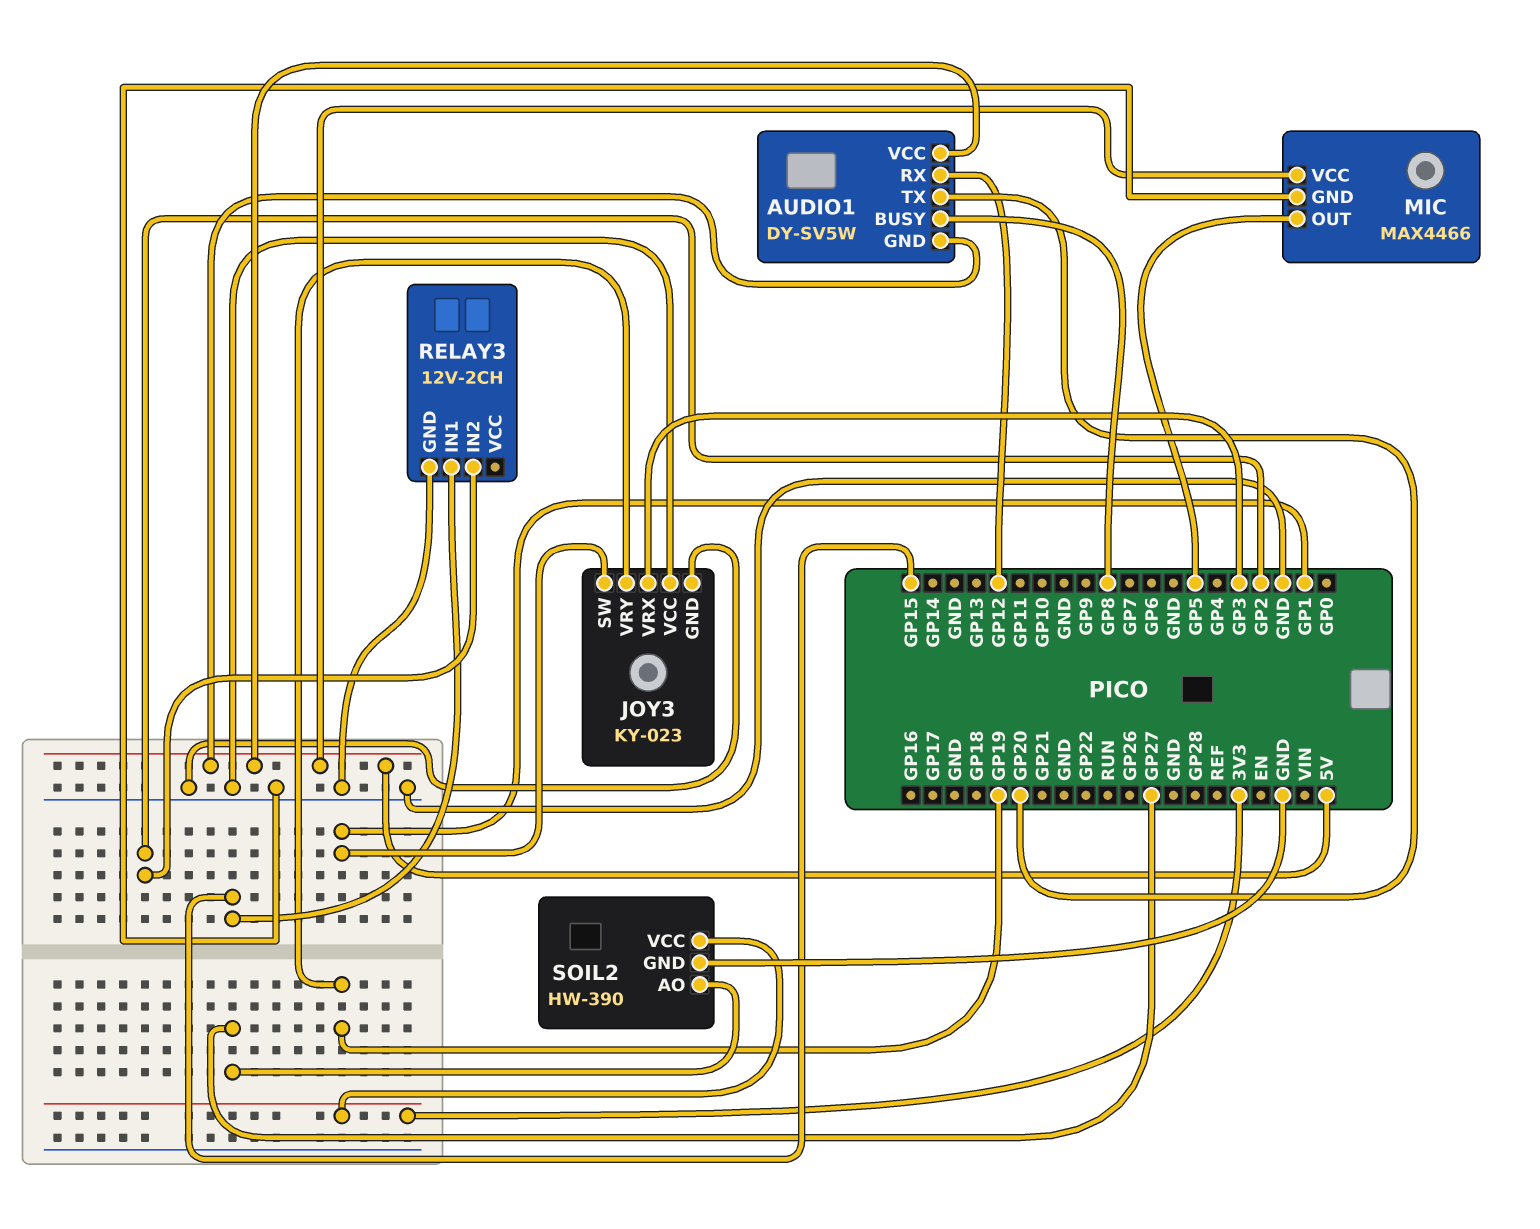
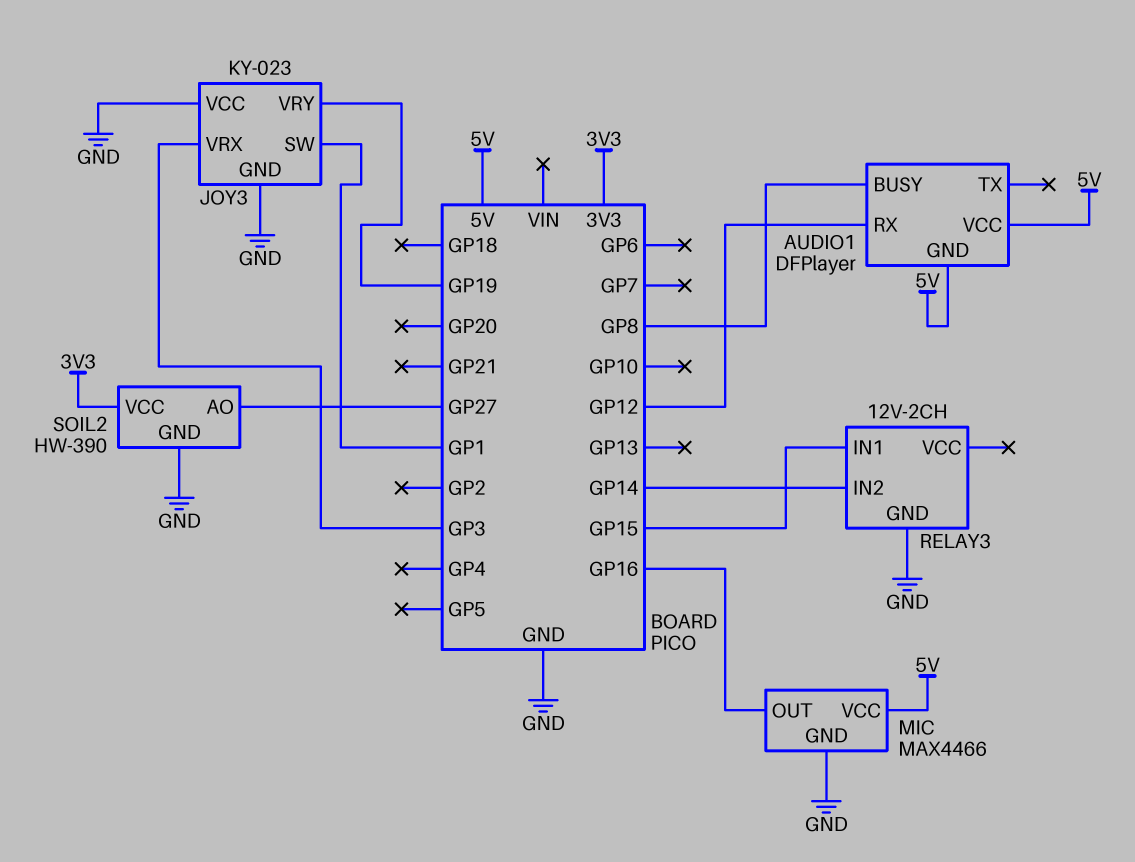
AUDIO1: DY-SV5W -> DFPlayer
AUDIO1 pin TX: GP20 -> none
MIC pin OUT: GP5 -> GP16
RELAY3 pin IN2: GP2 -> GP14

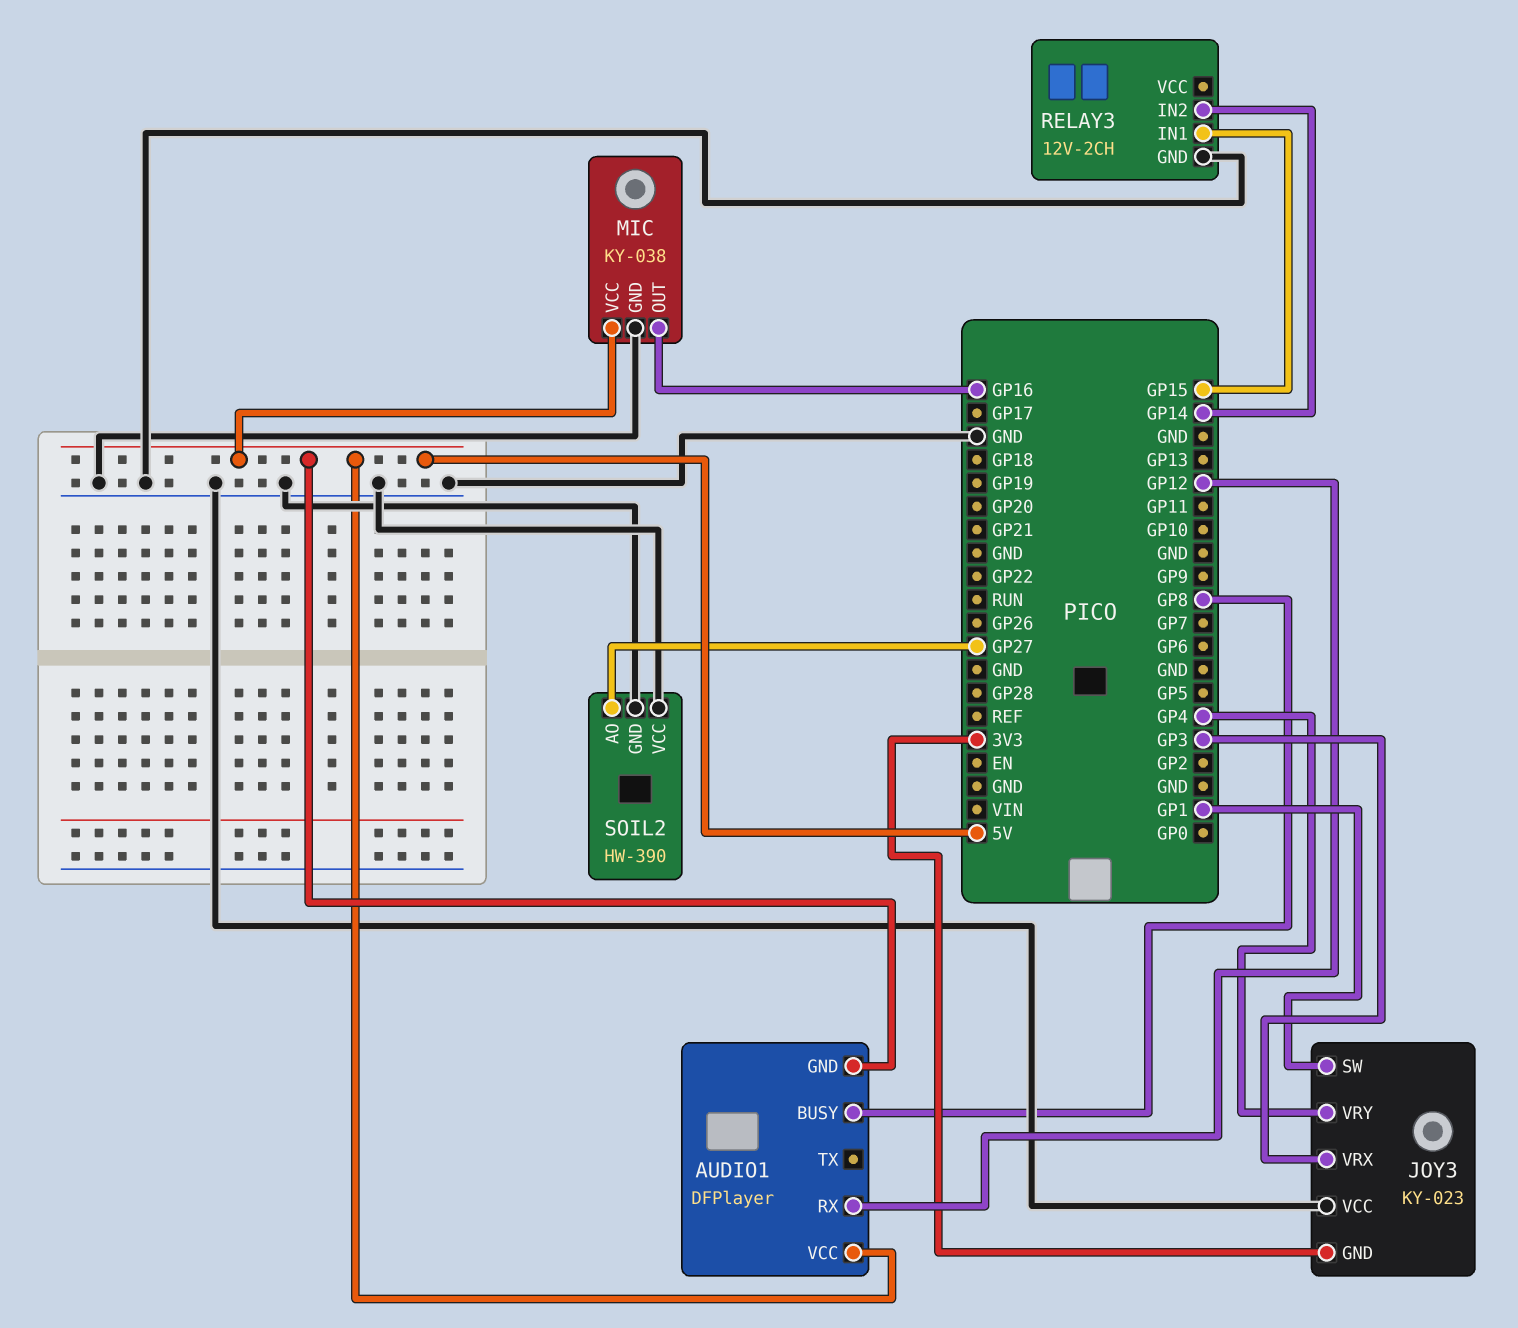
JOY3 pin GND: GND -> 3V3
JOY3 pin VRY: GP19 -> GP4
MIC: MAX4466 -> KY-038
SOIL2 pin VCC: 3V3 -> GND

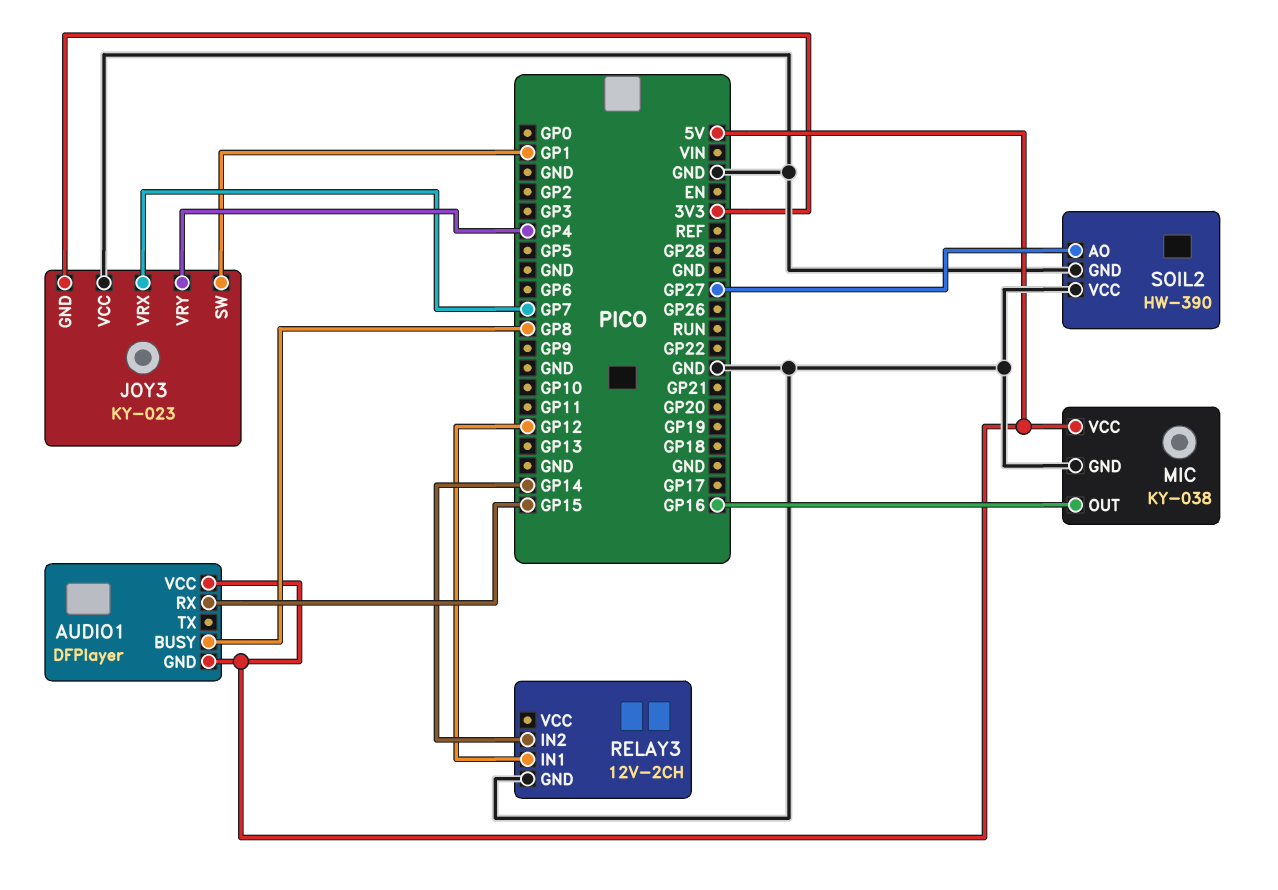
AUDIO1 pin RX: GP12 -> GP15
JOY3 pin VRX: GP3 -> GP7
RELAY3 pin IN1: GP15 -> GP12

